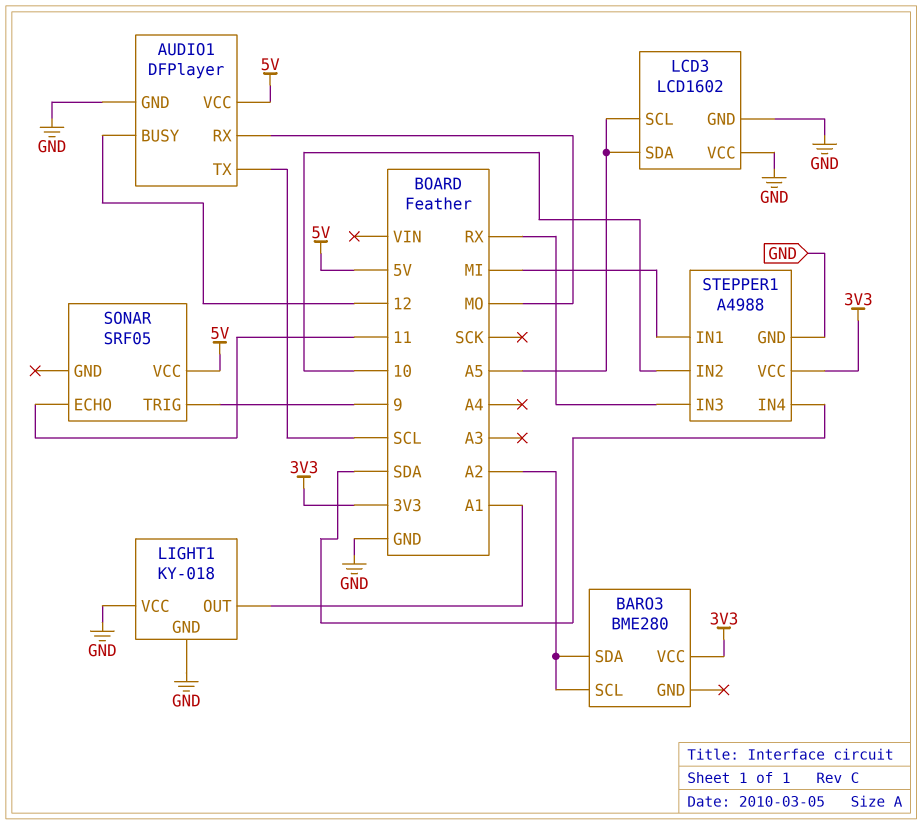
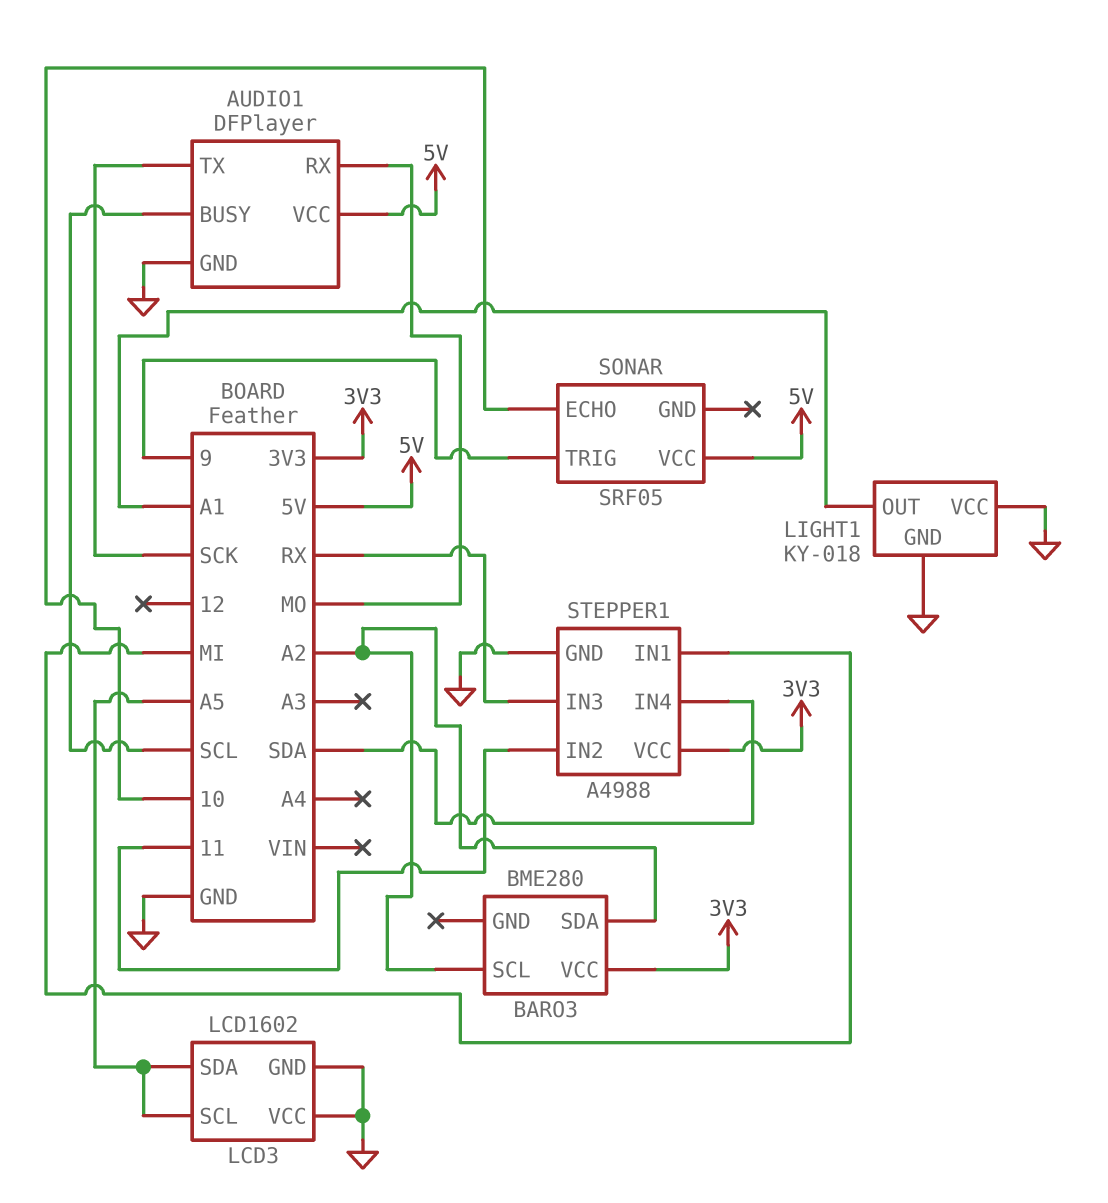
AUDIO1 pin BUSY: 12 -> SCL
AUDIO1 pin TX: SCL -> SCK
SONAR pin ECHO: 11 -> 10
STEPPER1 pin IN2: 10 -> 11

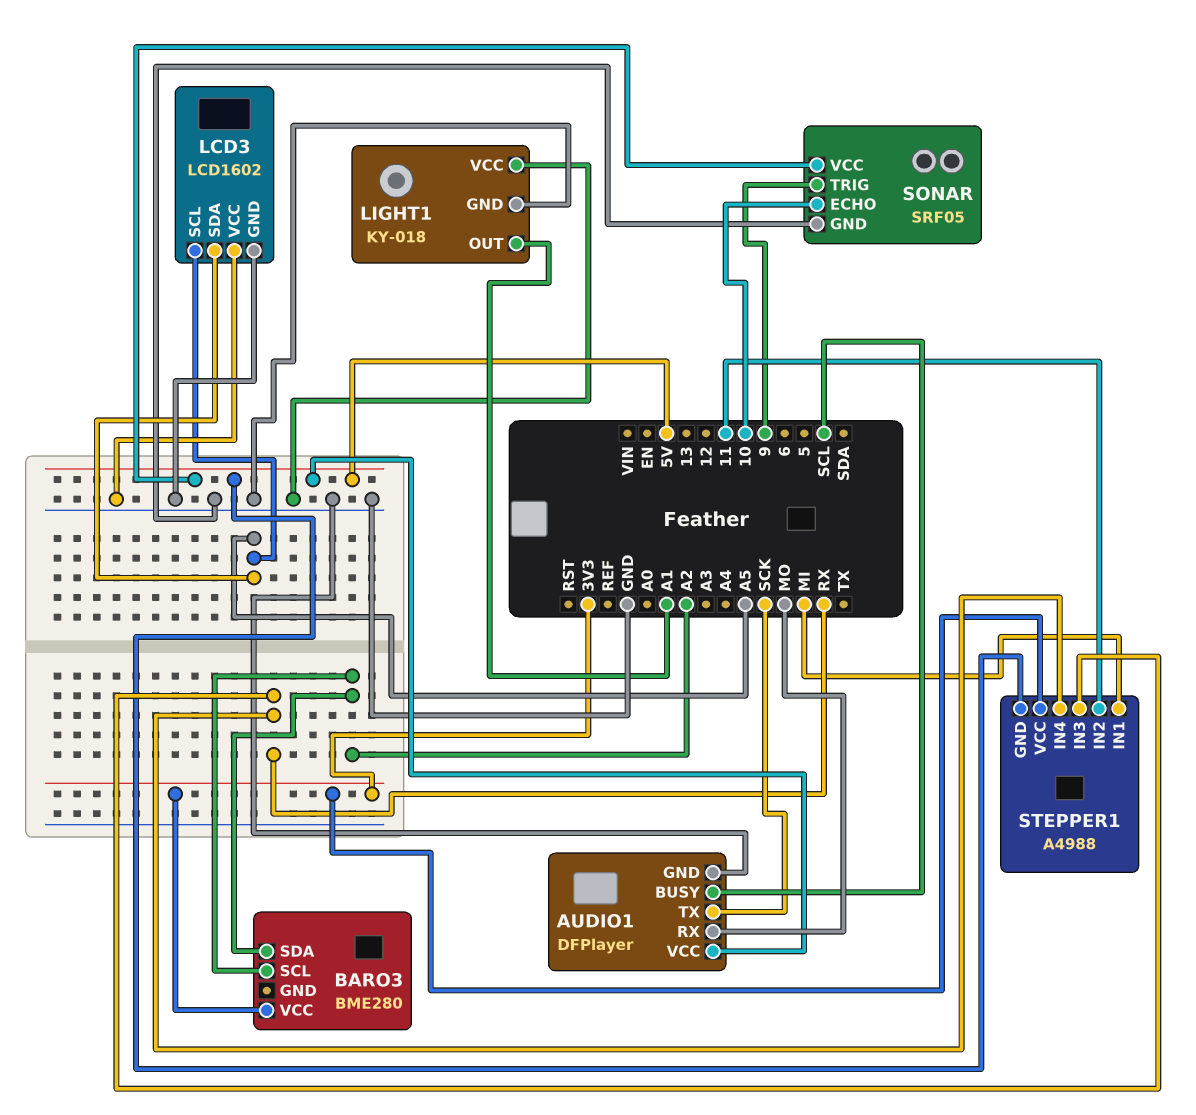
SONAR pin GND: none -> GND
STEPPER1 pin GND: GND -> 5V
STEPPER1 pin IN4: SDA -> RX

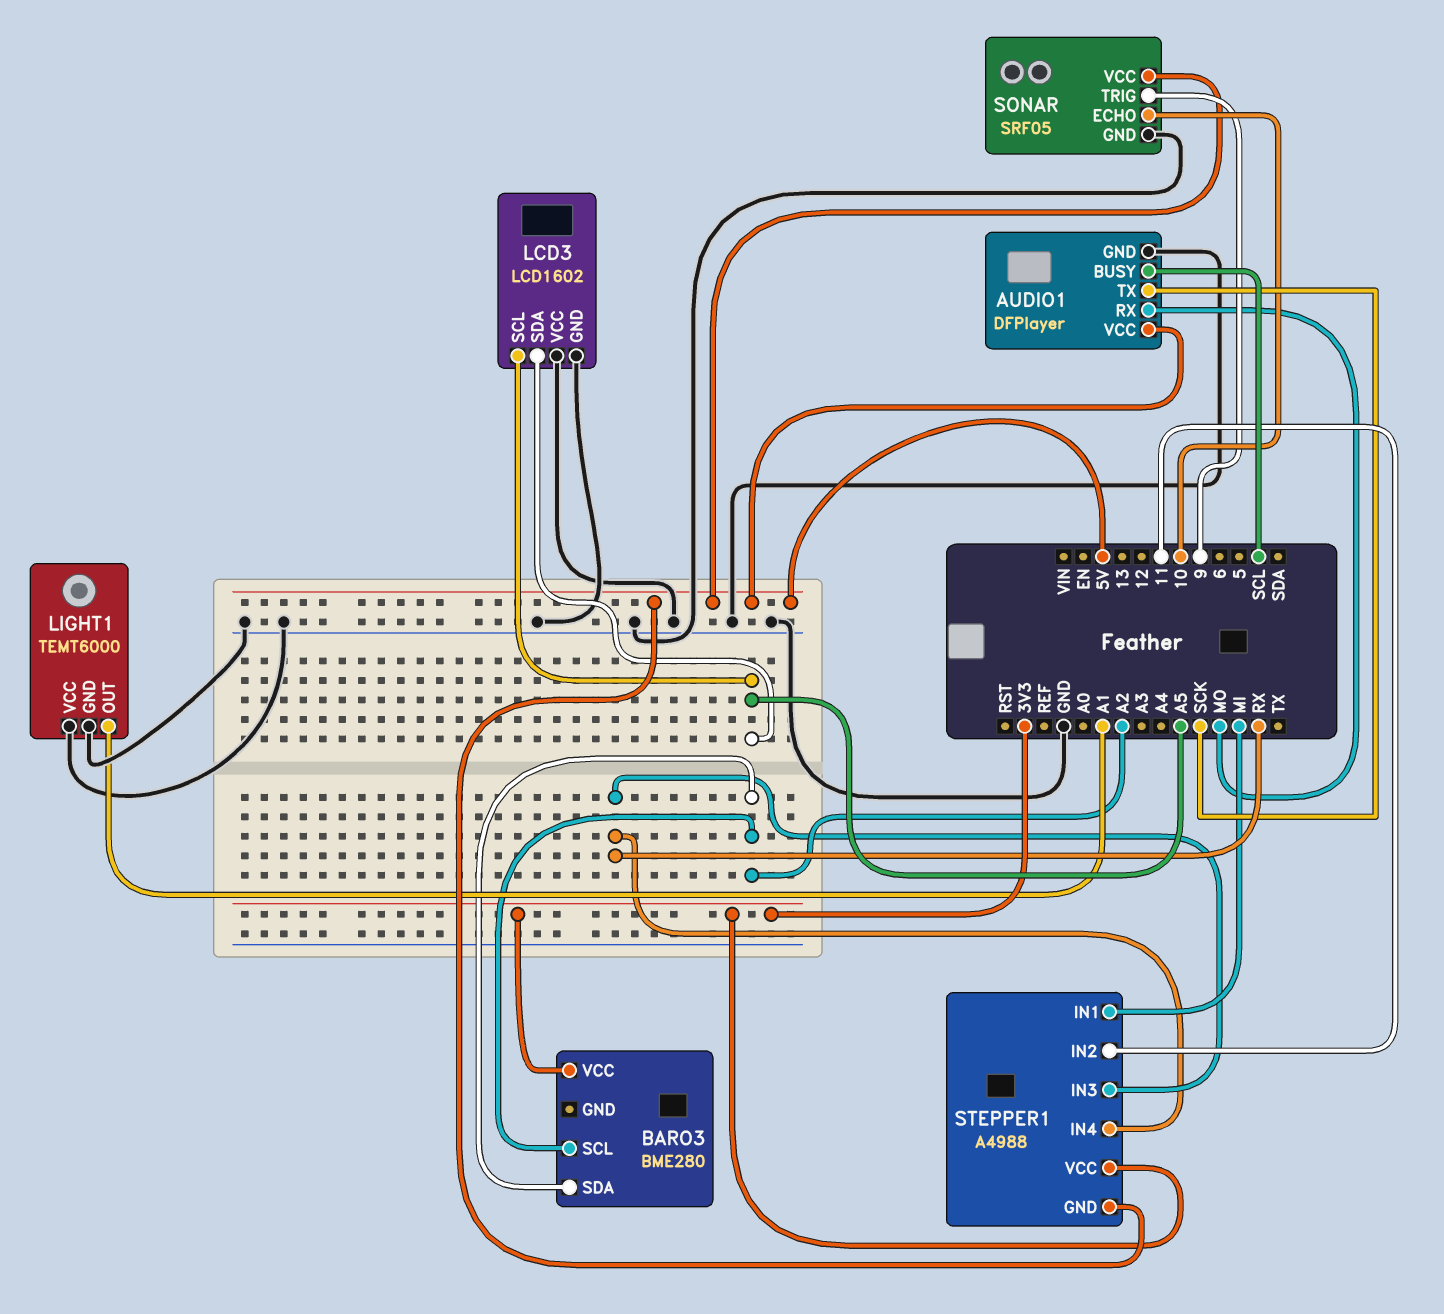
LIGHT1: KY-018 -> TEMT6000

